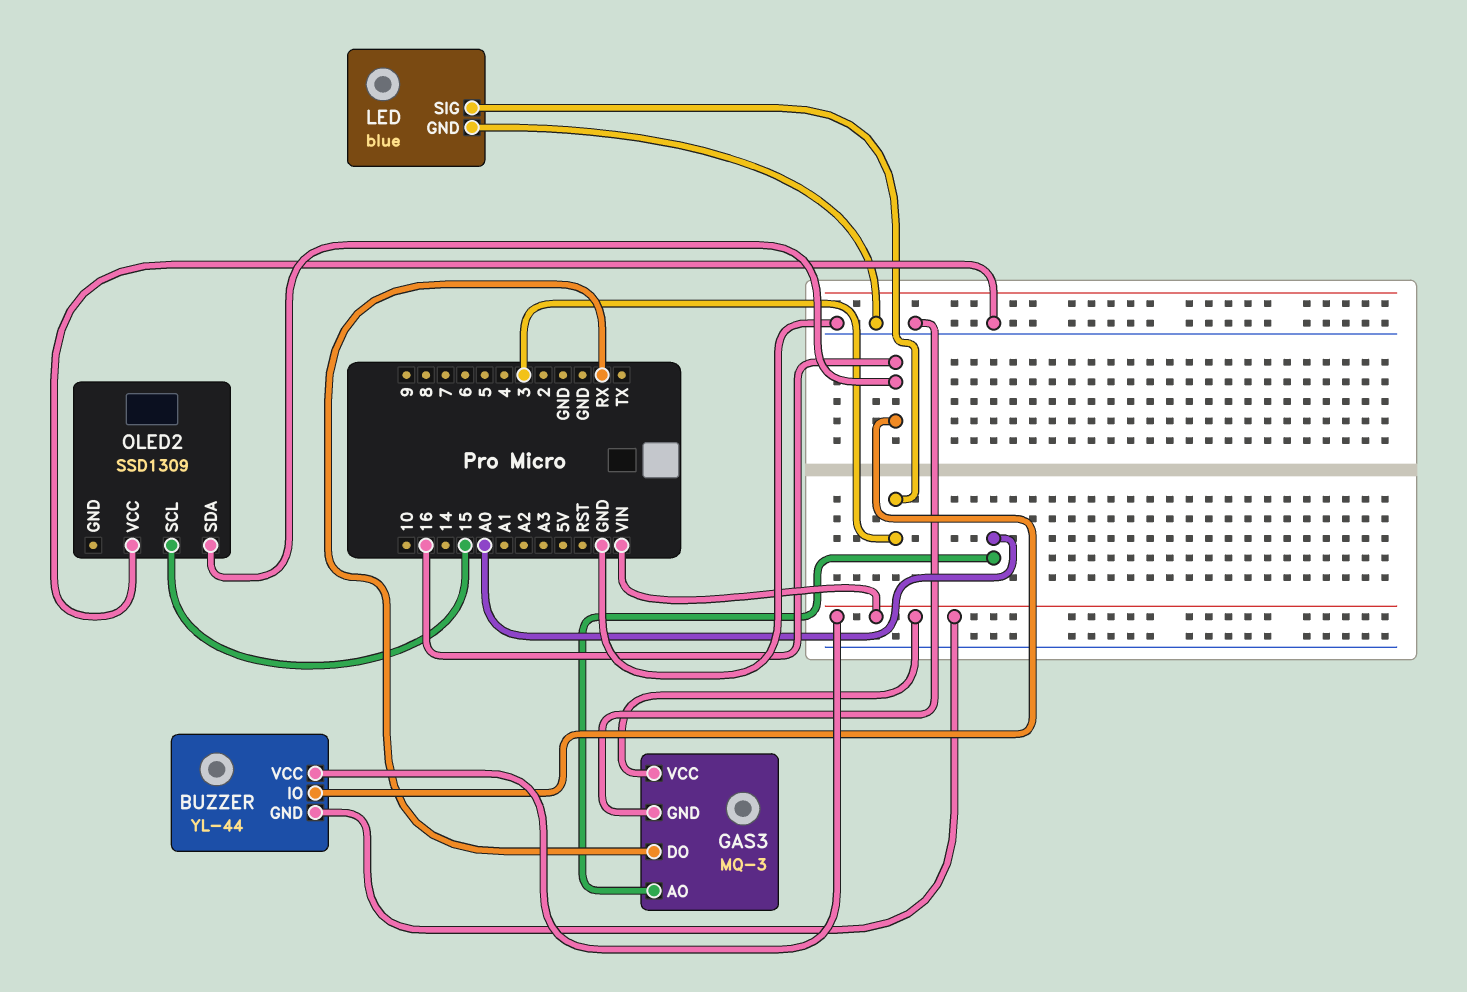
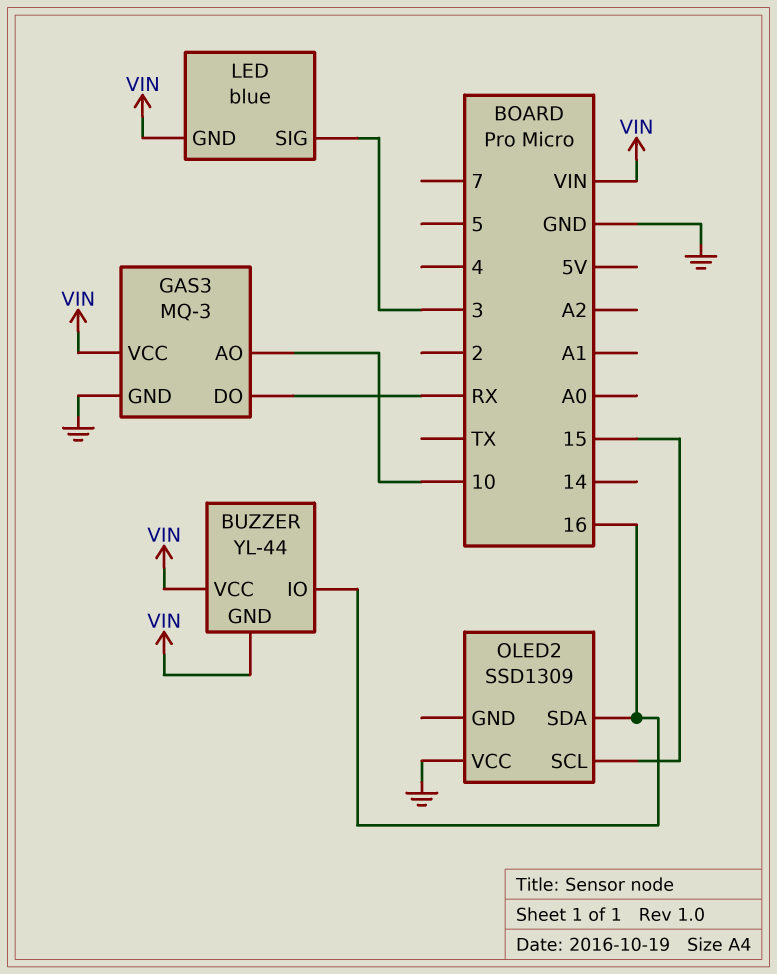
GAS3 pin AO: A0 -> 10
LED pin GND: GND -> VIN

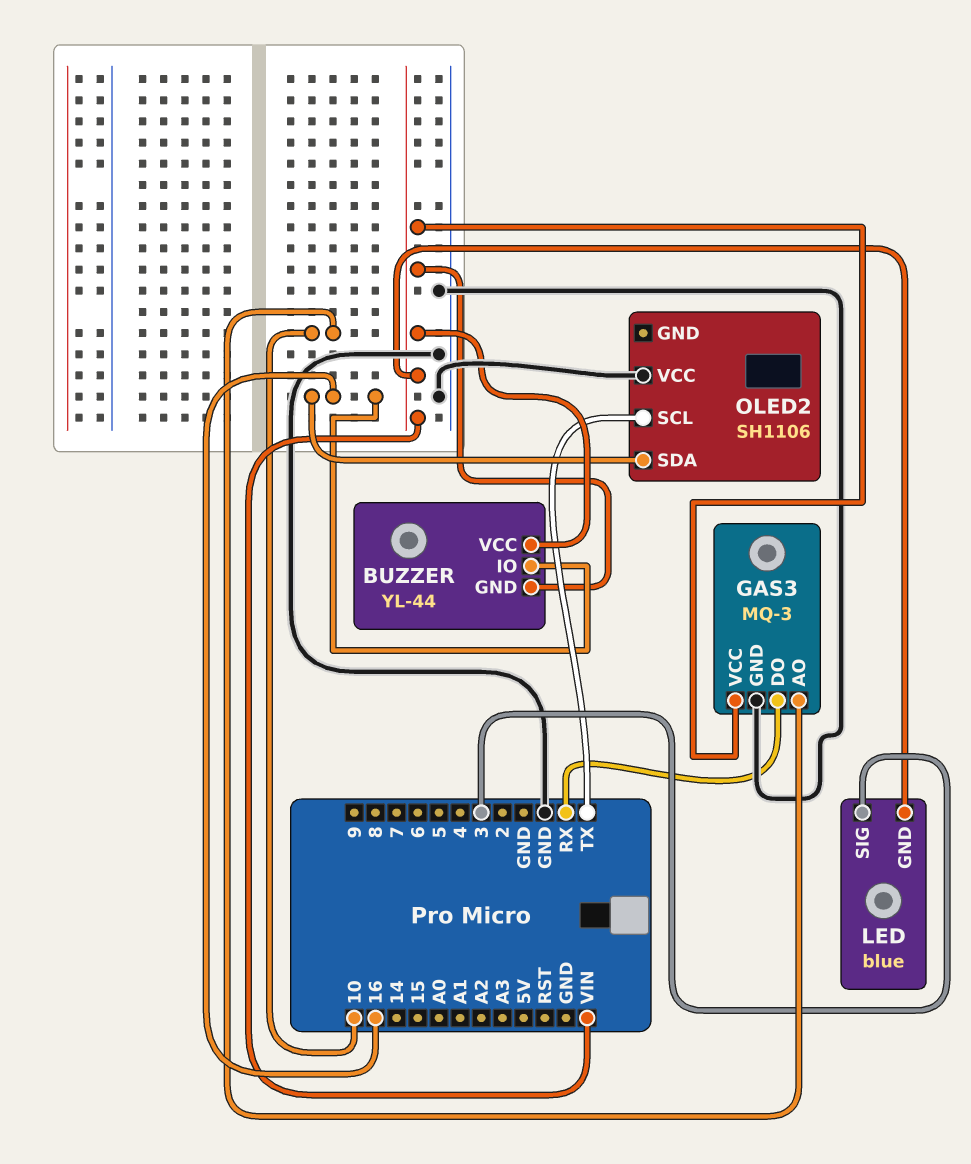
OLED2: SSD1309 -> SH1106
OLED2 pin SCL: 15 -> TX

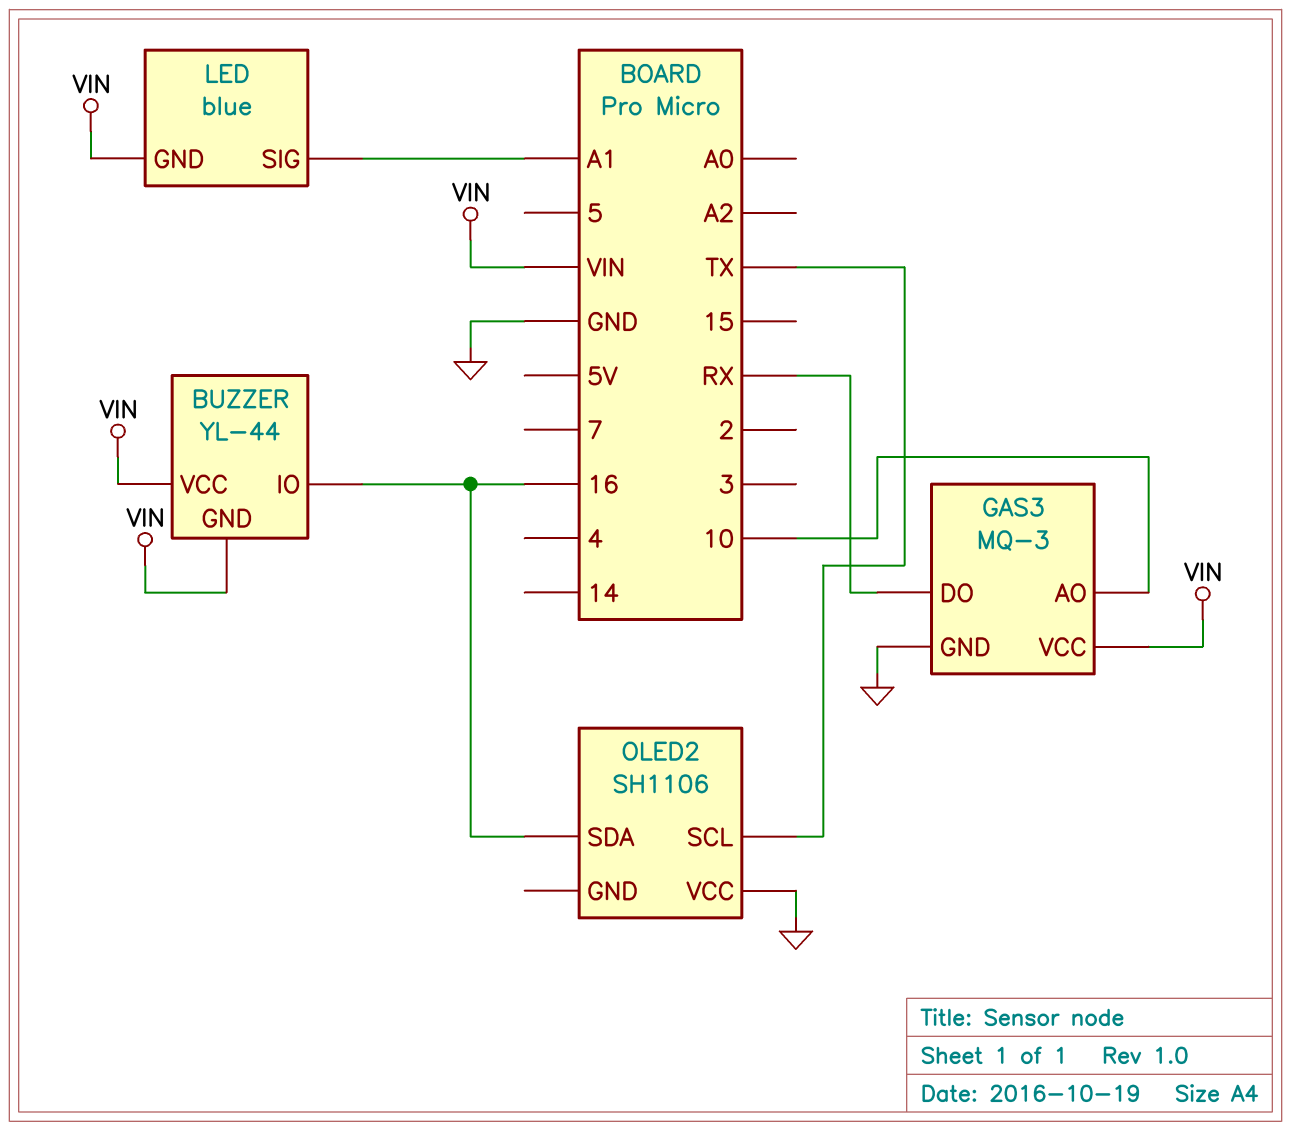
LED pin SIG: 3 -> A1

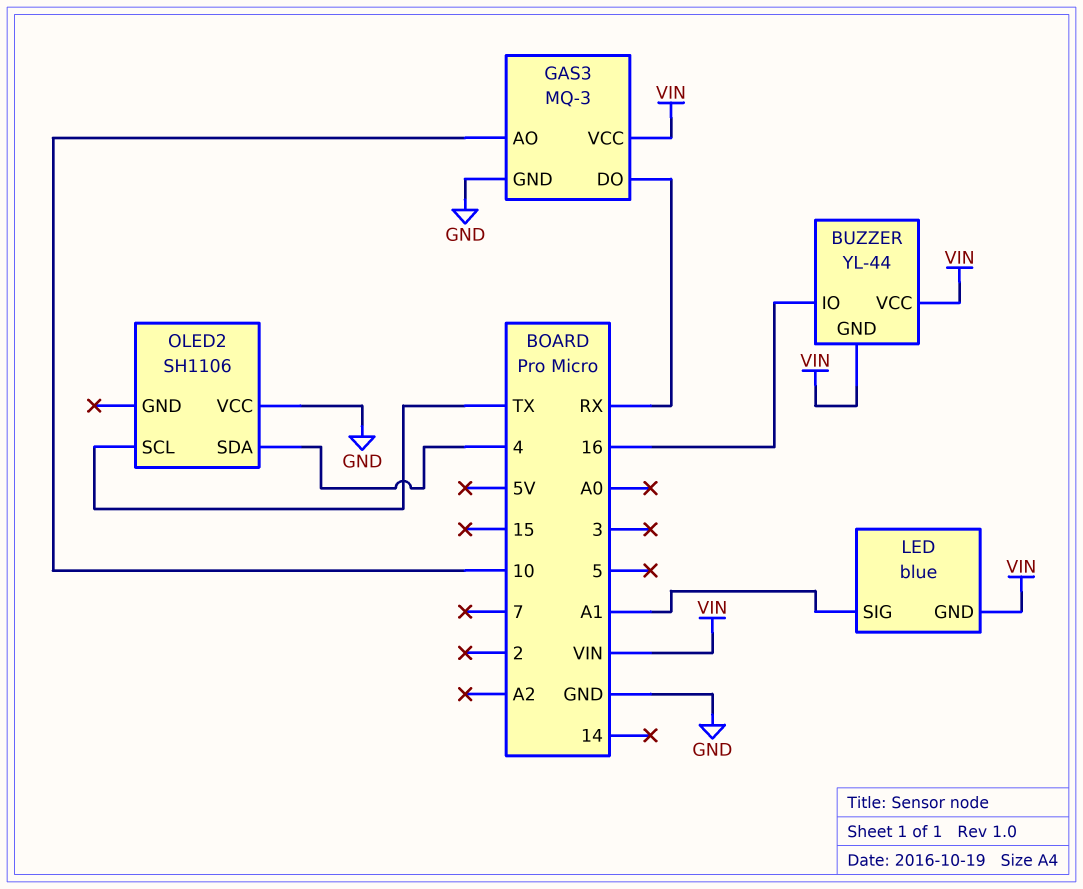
OLED2 pin SDA: 16 -> 4

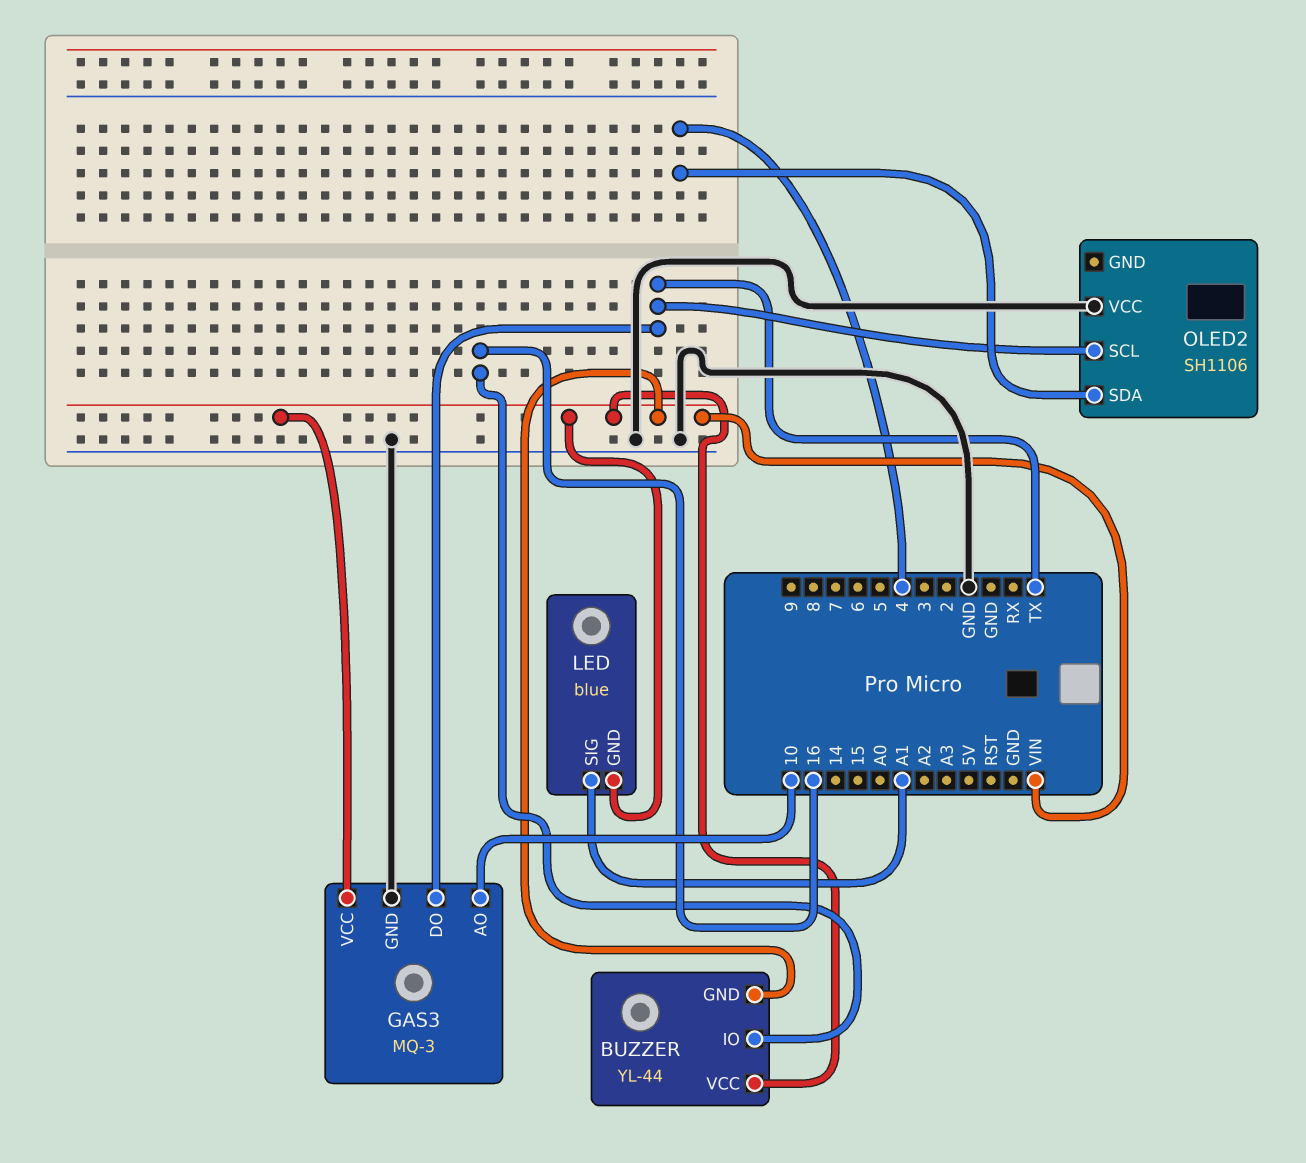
GAS3 pin DO: RX -> TX

